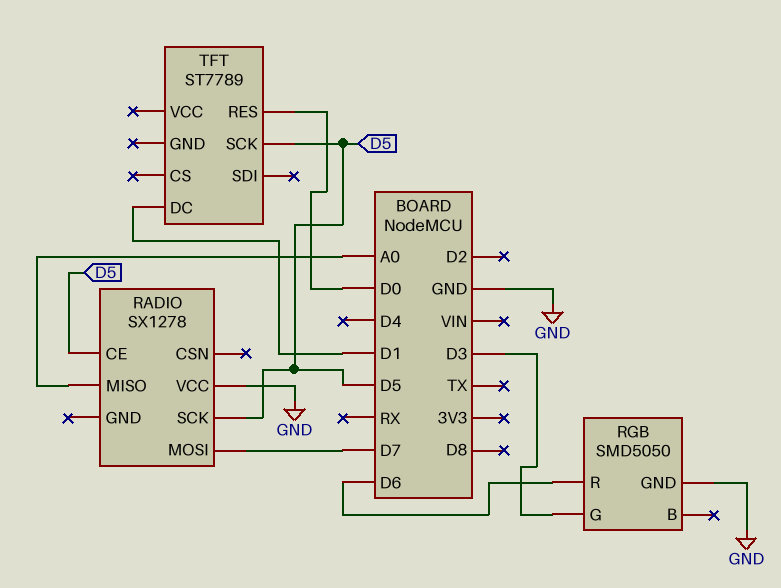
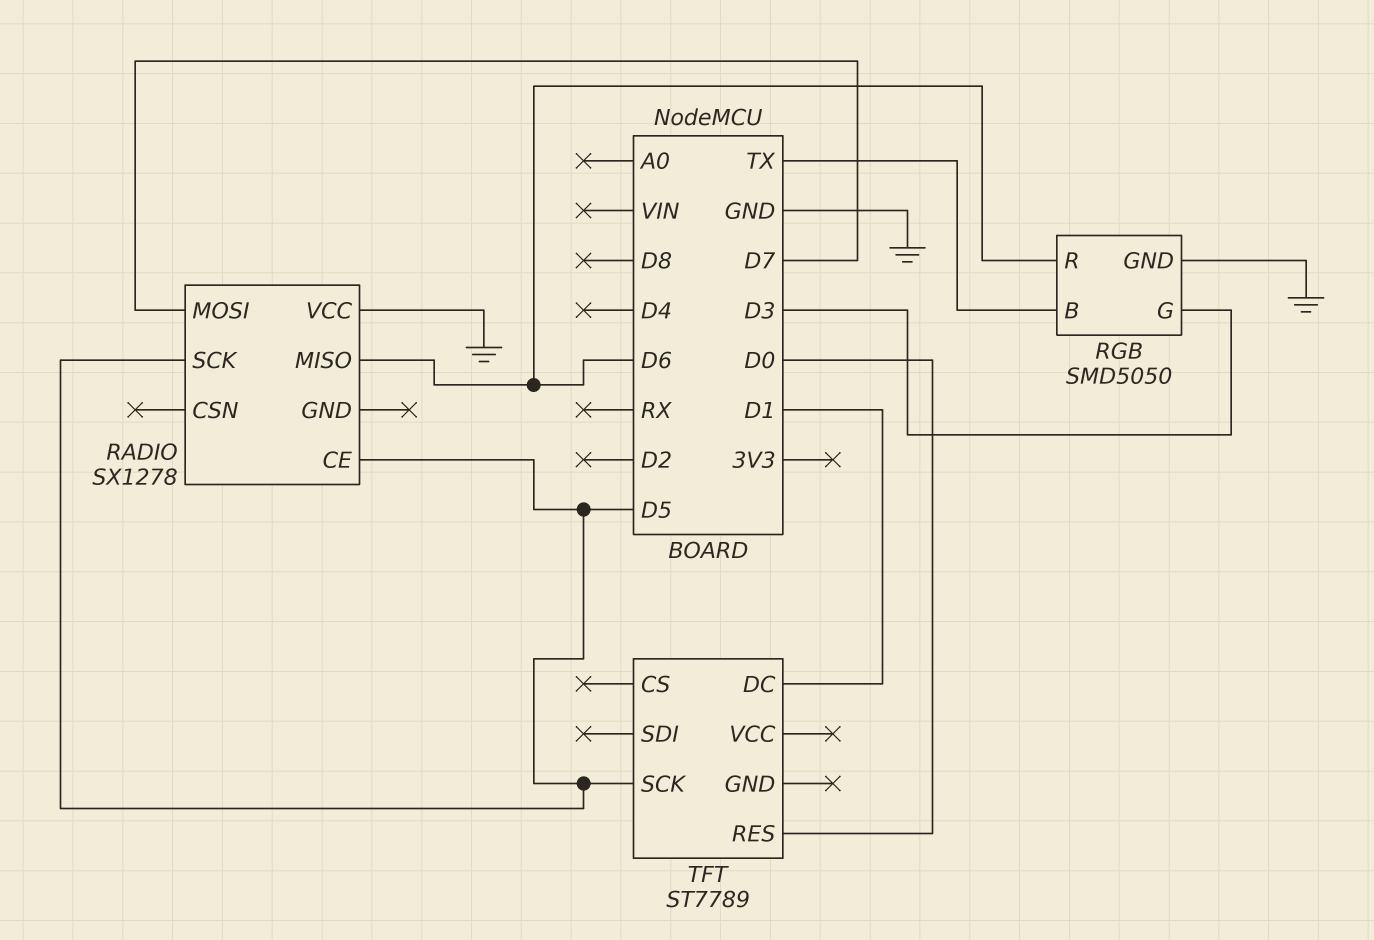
RADIO pin MISO: A0 -> D6
RGB pin B: none -> TX

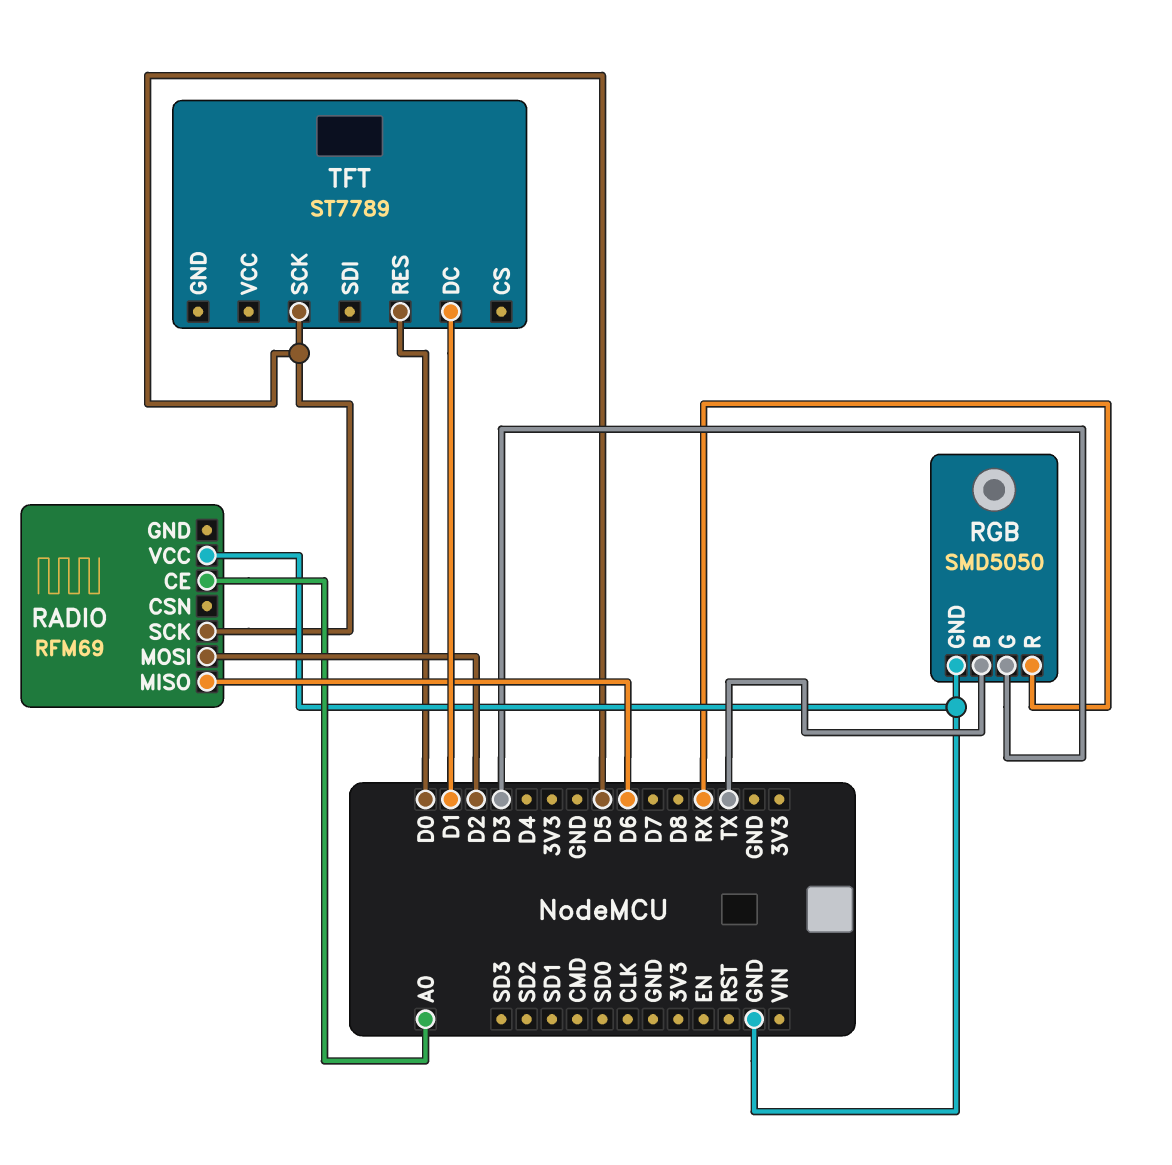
RADIO: SX1278 -> RFM69
RADIO pin CE: D5 -> A0
RADIO pin MOSI: D7 -> D2
RGB pin R: D6 -> RX

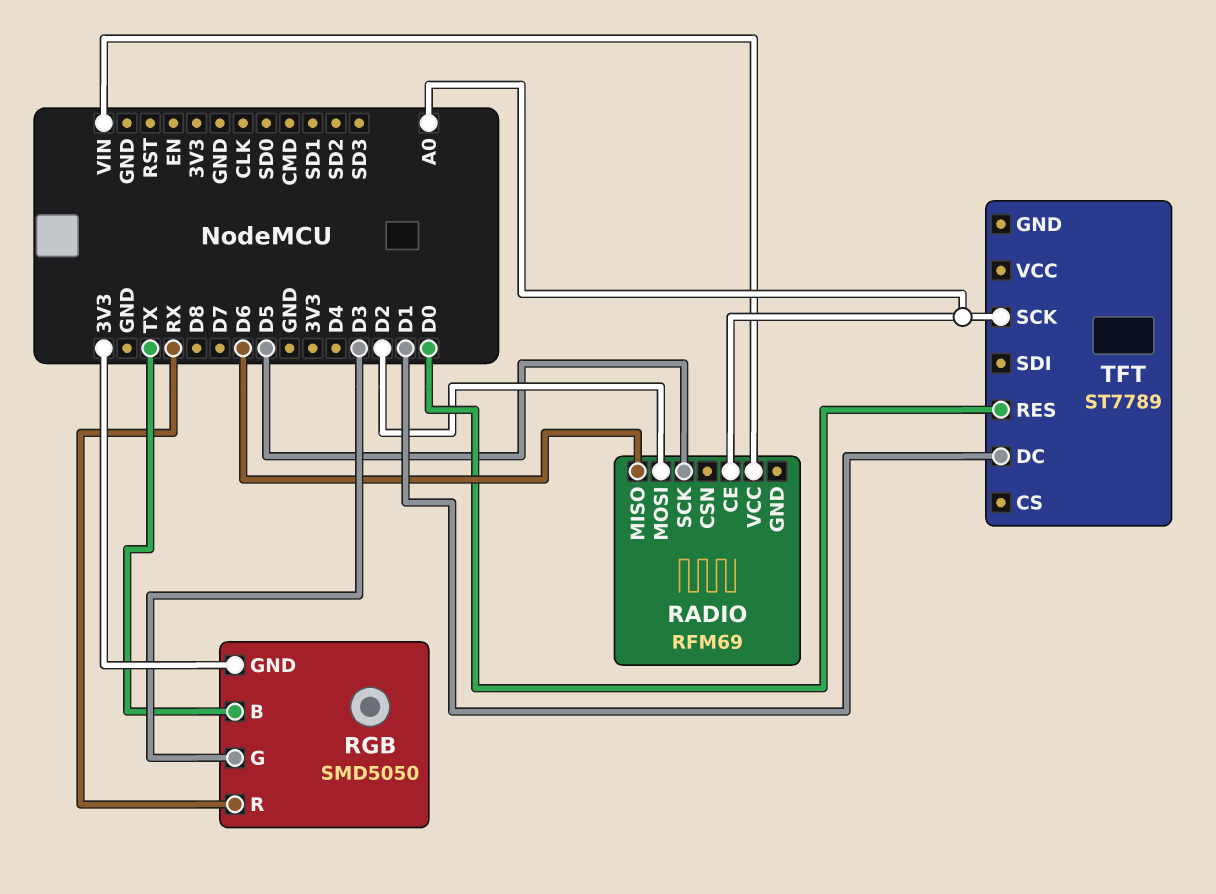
RADIO pin VCC: GND -> VIN
RGB pin GND: GND -> 3V3
TFT pin SCK: D5 -> A0

